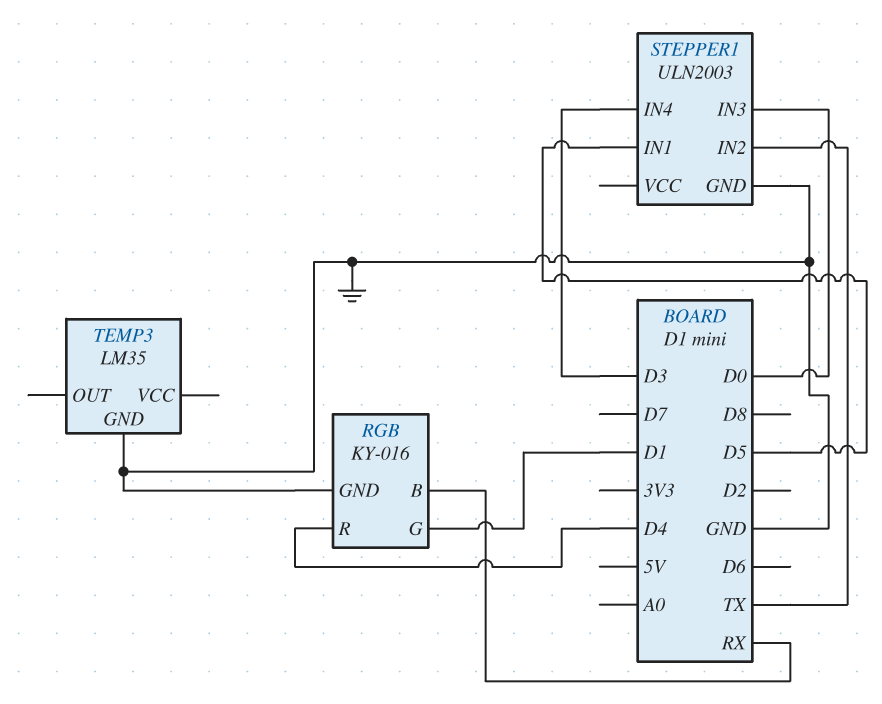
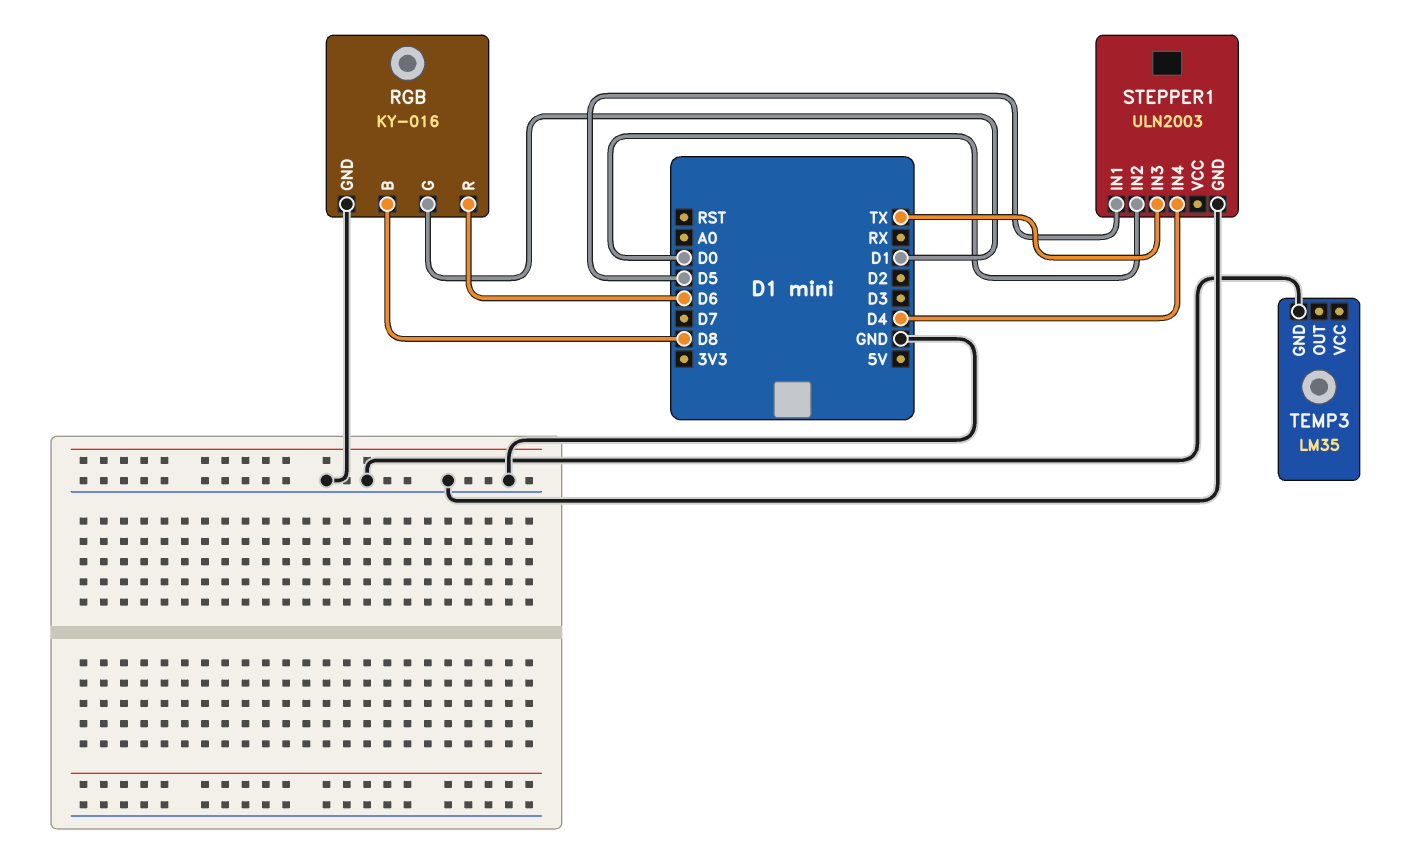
RGB pin B: RX -> D8
RGB pin R: D4 -> D6
STEPPER1 pin IN2: TX -> D0
STEPPER1 pin IN3: D0 -> TX
STEPPER1 pin IN4: D3 -> D4

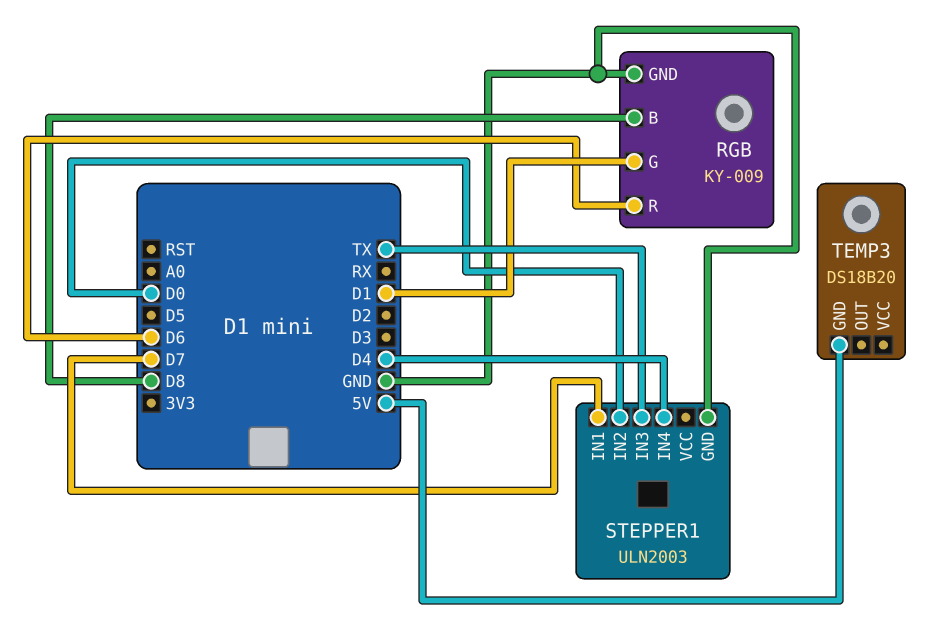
RGB: KY-016 -> KY-009
STEPPER1 pin IN1: D5 -> D7
TEMP3: LM35 -> DS18B20
TEMP3 pin GND: GND -> 5V

